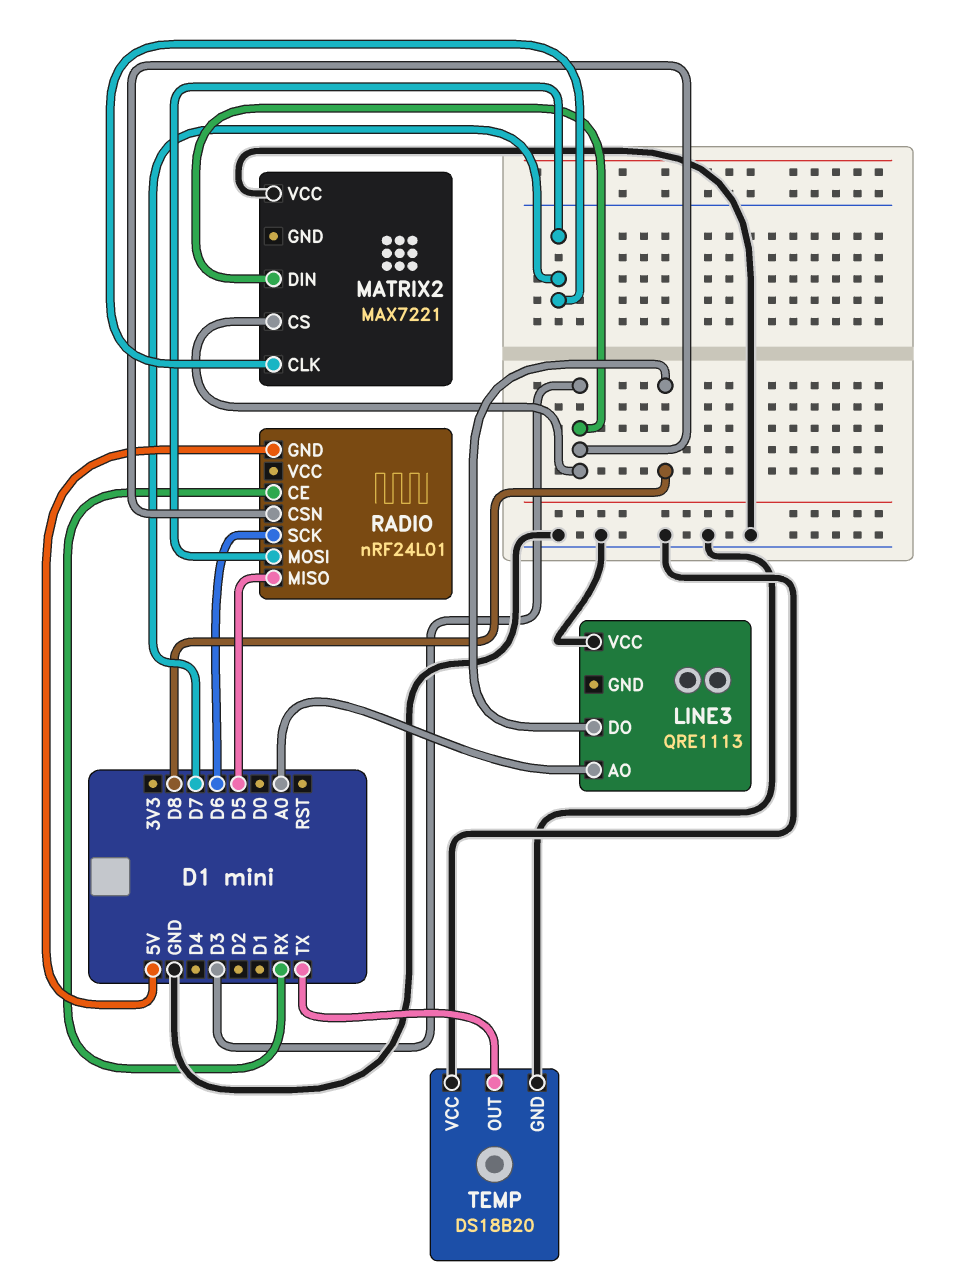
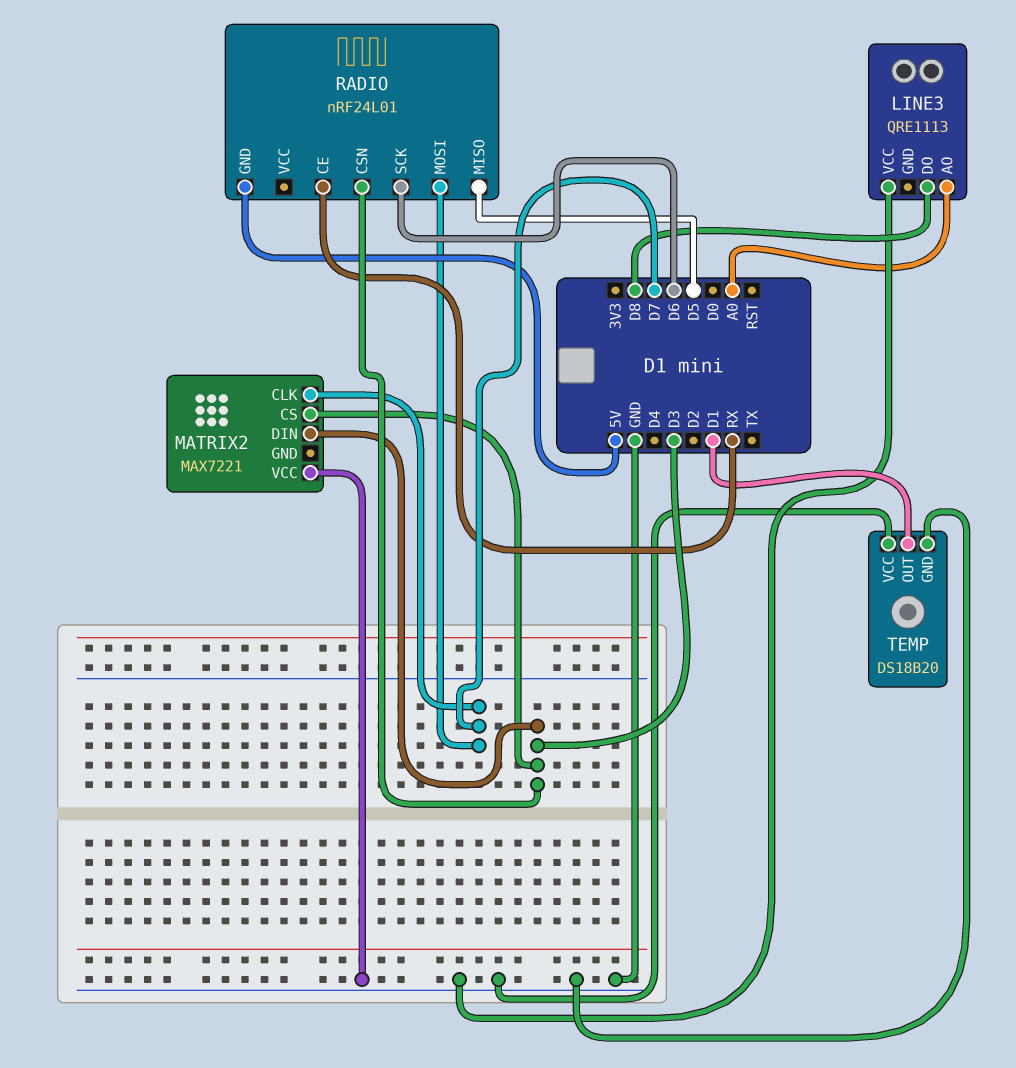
TEMP pin OUT: TX -> D1

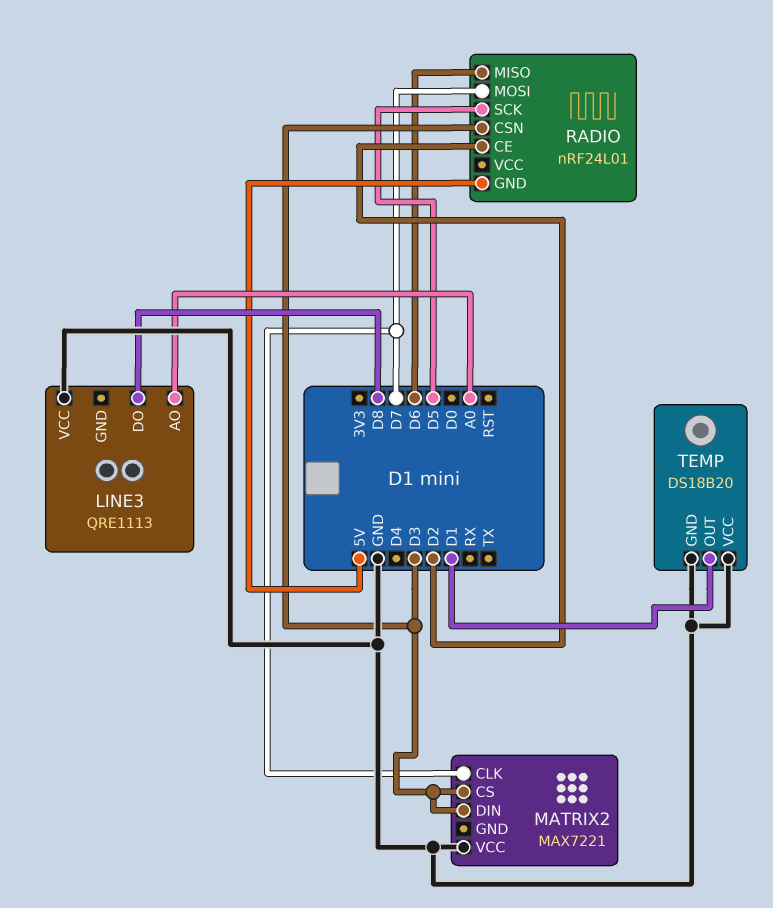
RADIO pin CE: RX -> D2
RADIO pin MISO: D5 -> D6
RADIO pin SCK: D6 -> D5

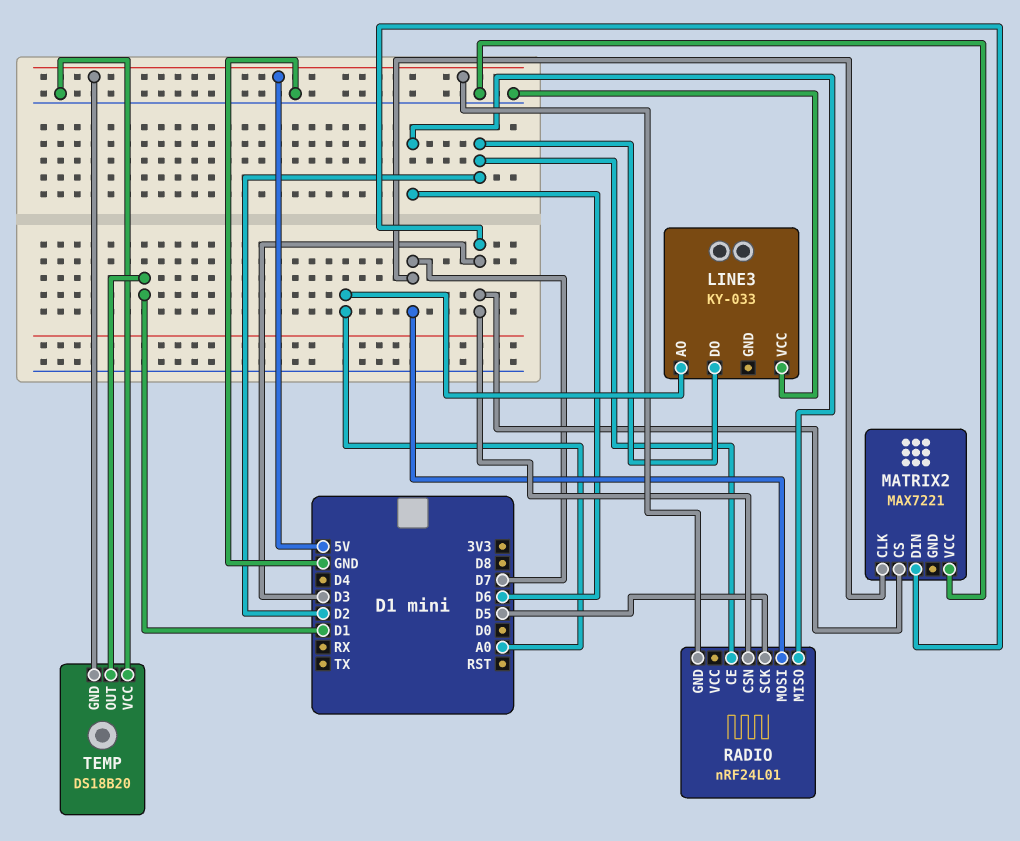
LINE3: QRE1113 -> KY-033
LINE3 pin DO: D8 -> D2
TEMP pin GND: GND -> 5V

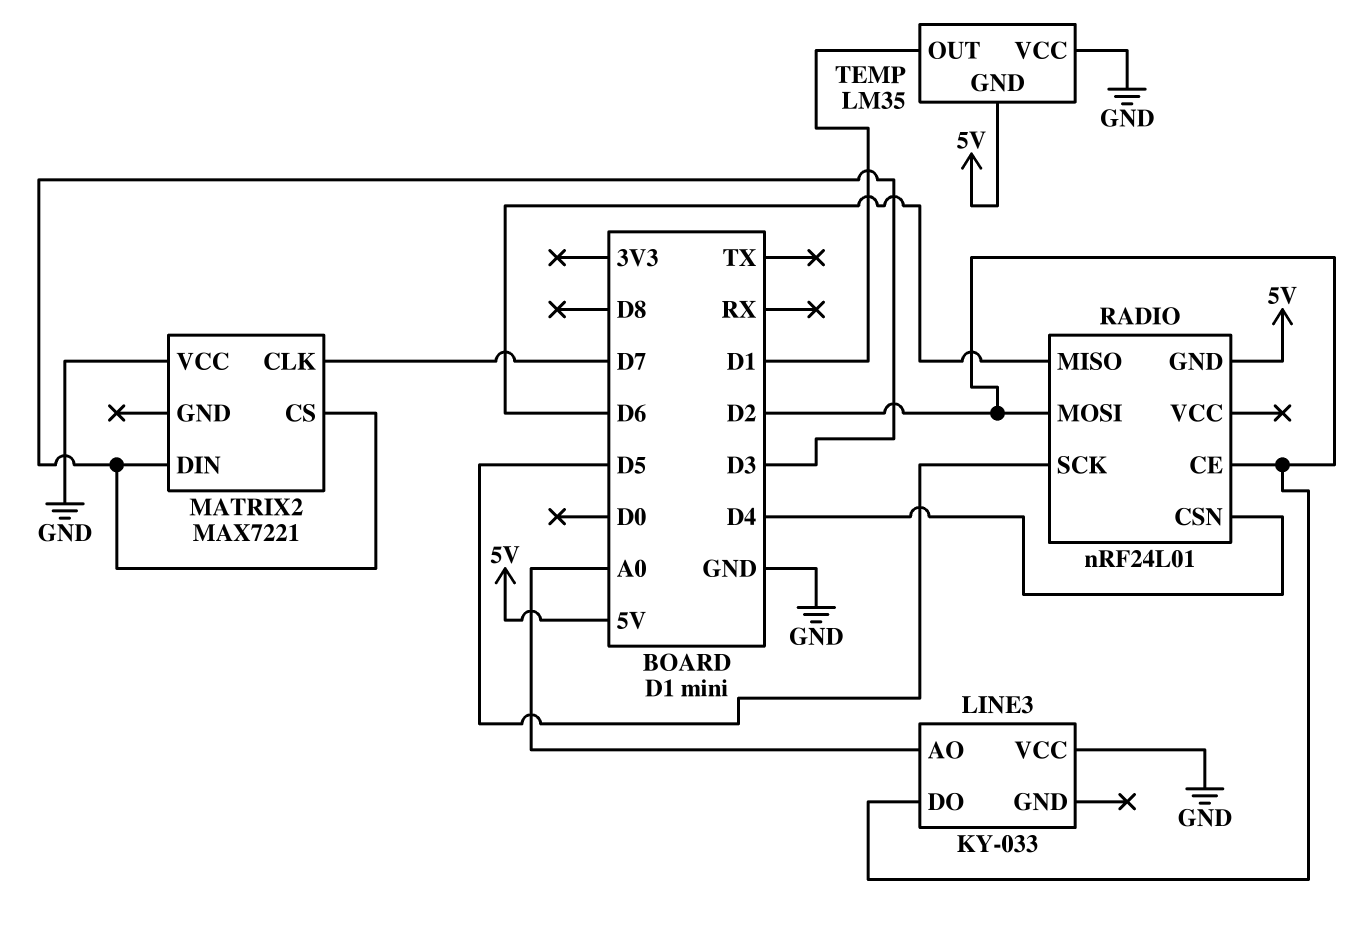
RADIO pin CSN: D3 -> D4
RADIO pin MOSI: D7 -> D2
TEMP: DS18B20 -> LM35

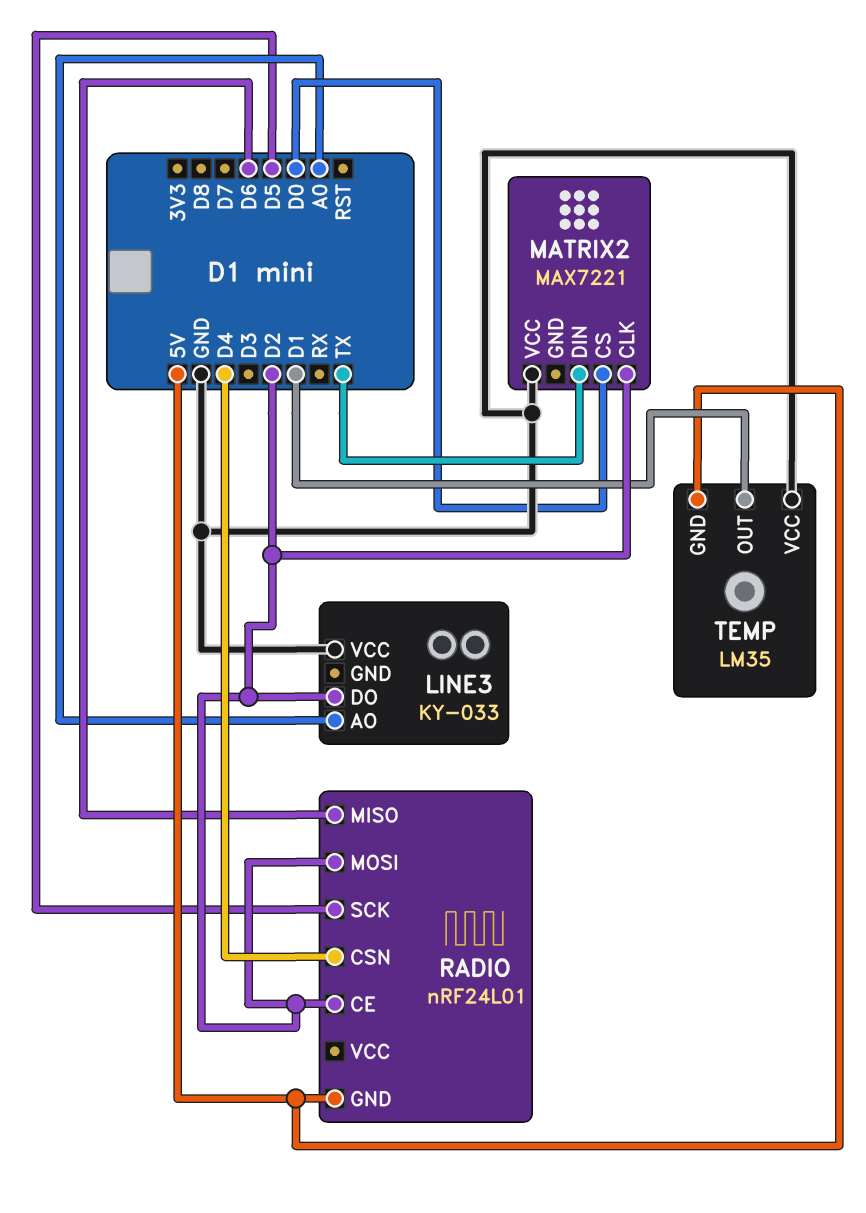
MATRIX2 pin CLK: D7 -> D2
MATRIX2 pin CS: D3 -> D0
MATRIX2 pin DIN: D3 -> TX

